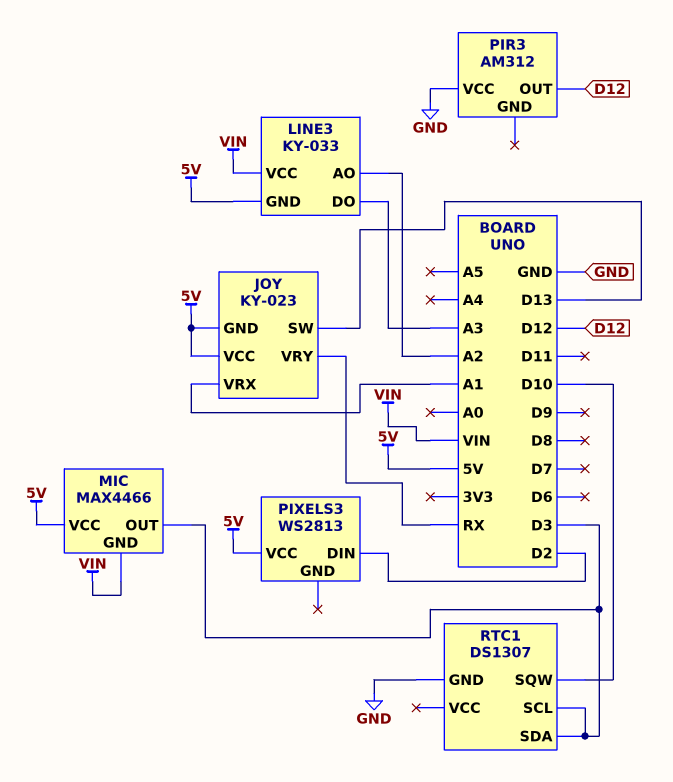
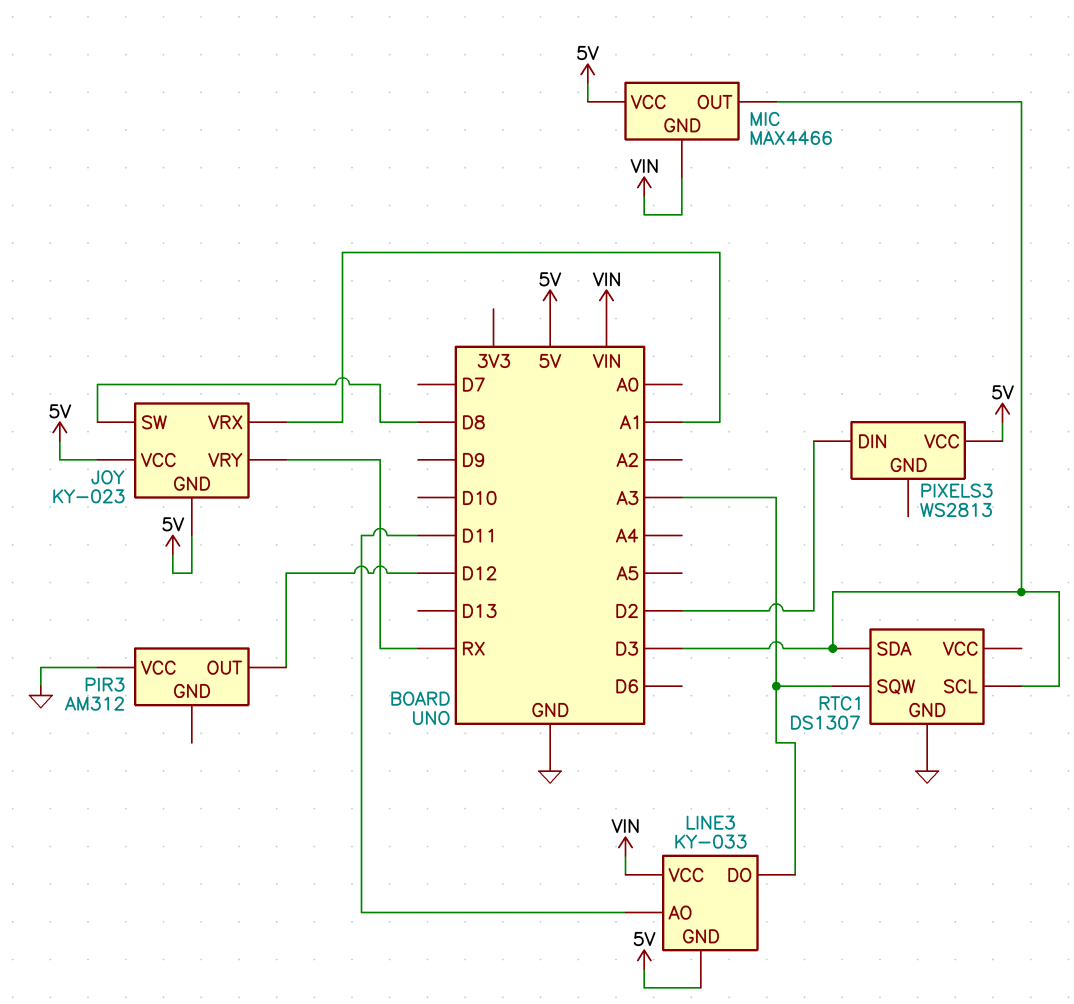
JOY pin SW: D13 -> D8
LINE3 pin AO: A2 -> D11
RTC1 pin SQW: D10 -> A3

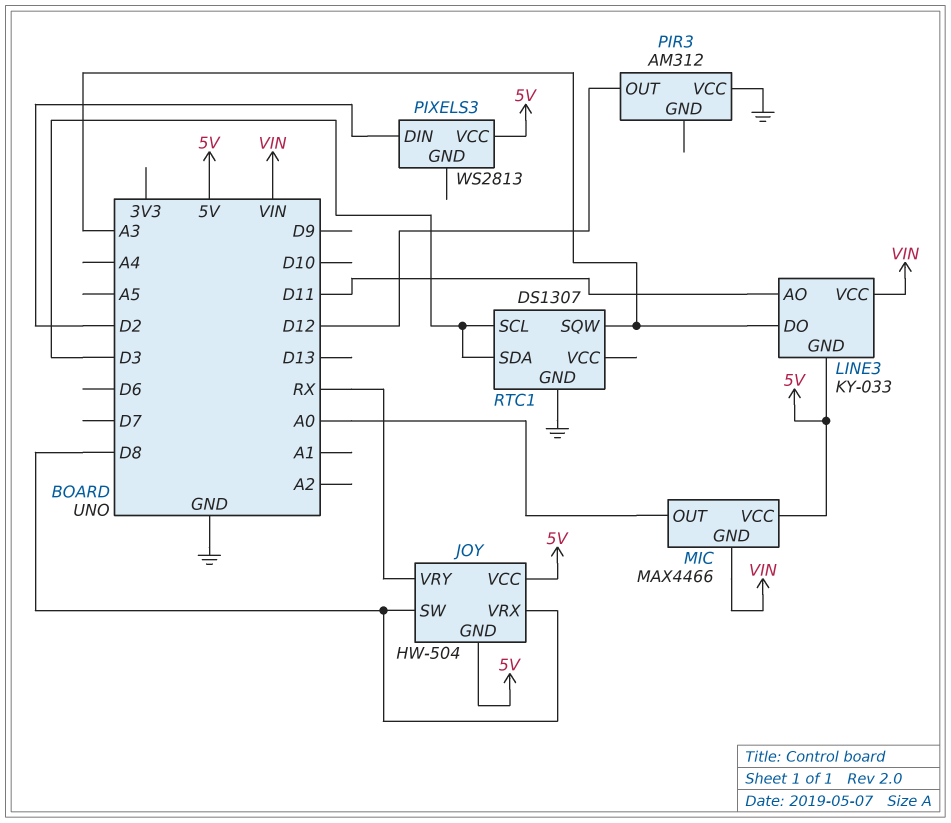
JOY: KY-023 -> HW-504
JOY pin VRX: A1 -> D8
MIC pin OUT: D3 -> A0

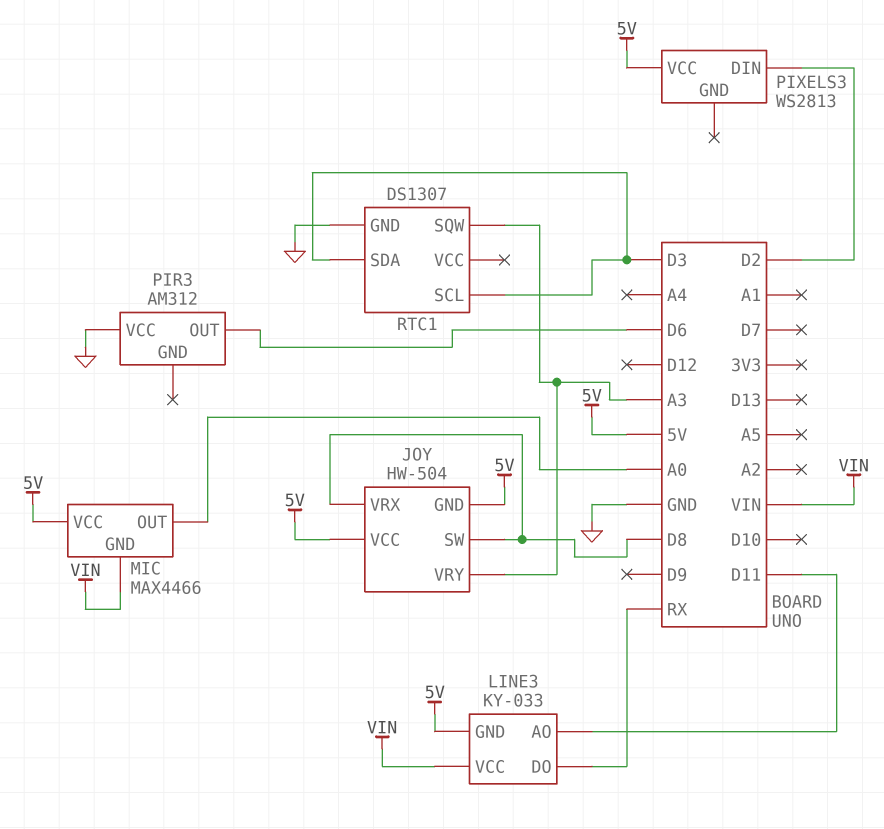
JOY pin VRY: RX -> A3
LINE3 pin DO: A3 -> RX
PIR3 pin OUT: D12 -> D6

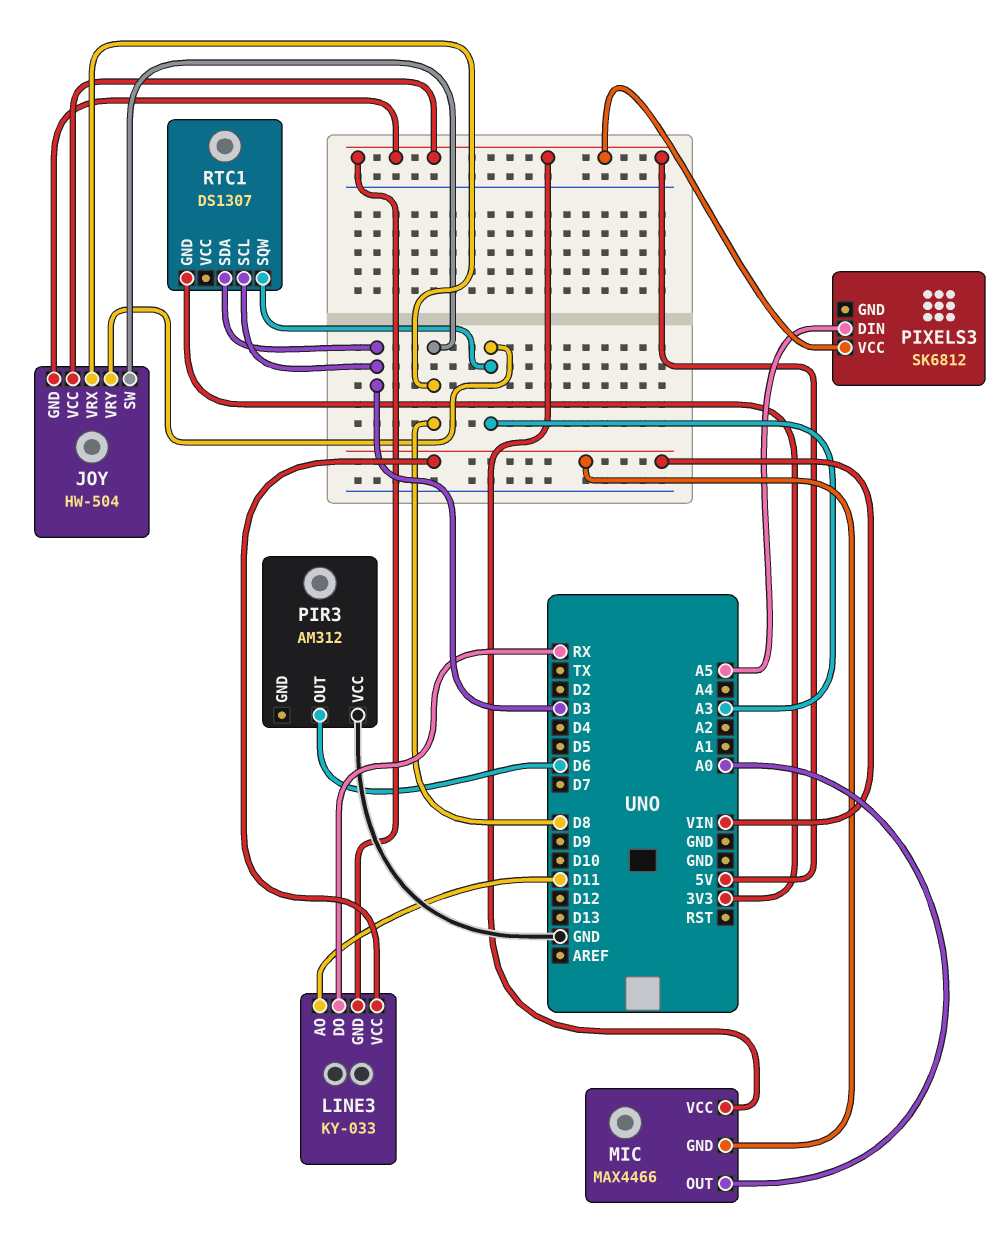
PIXELS3: WS2813 -> SK6812
PIXELS3 pin DIN: D2 -> A5
RTC1 pin GND: GND -> 3V3

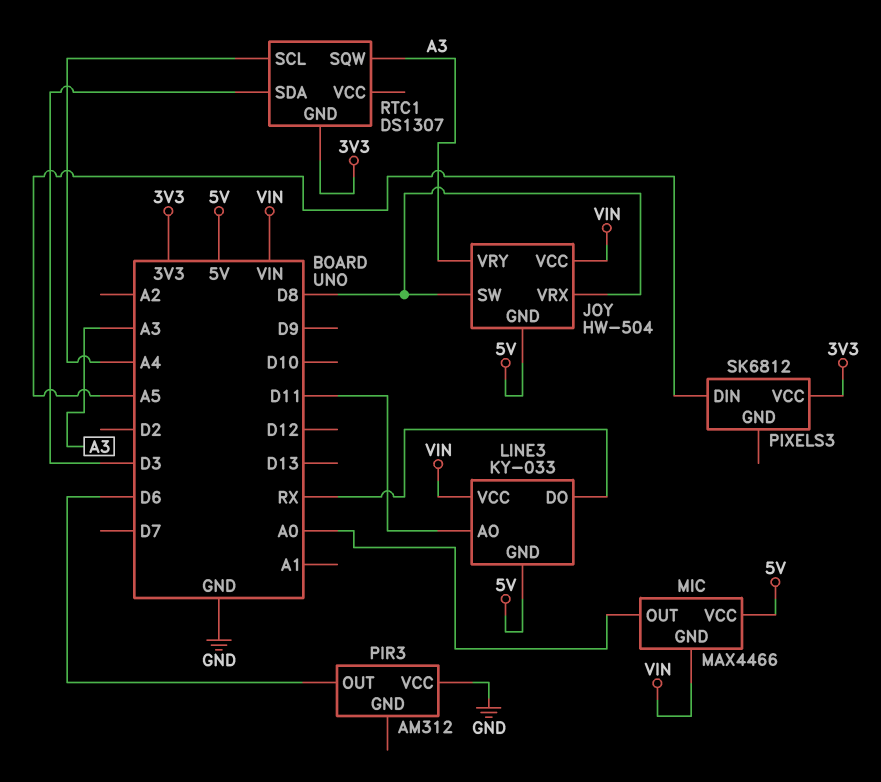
JOY pin VCC: 5V -> VIN
PIXELS3 pin VCC: 5V -> 3V3
RTC1 pin SCL: D3 -> A4

